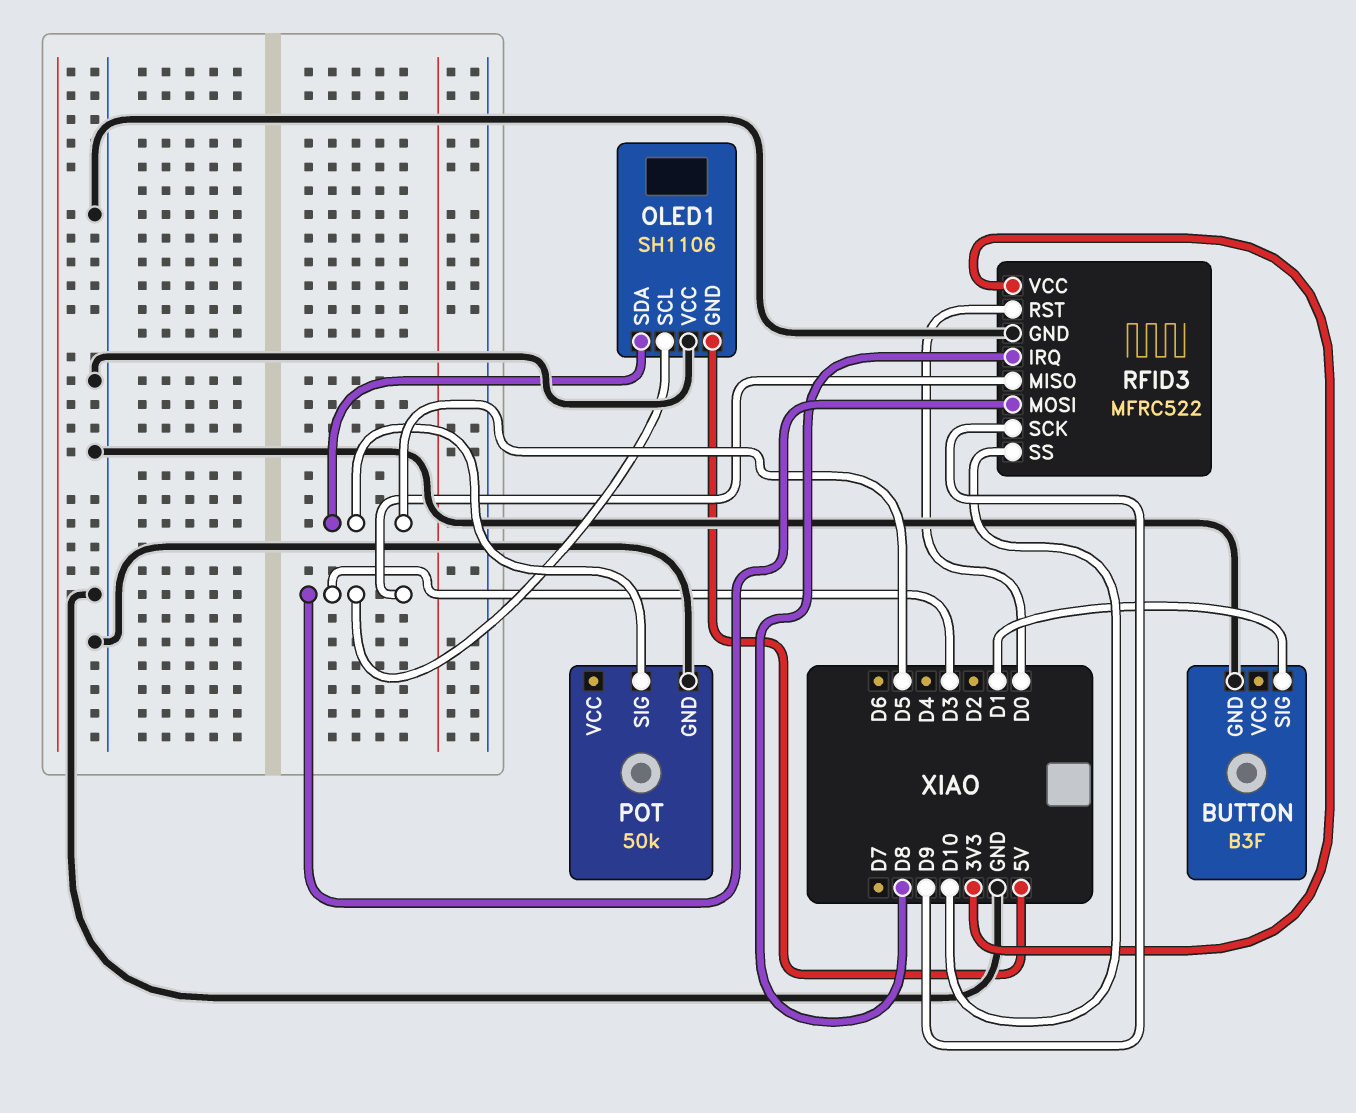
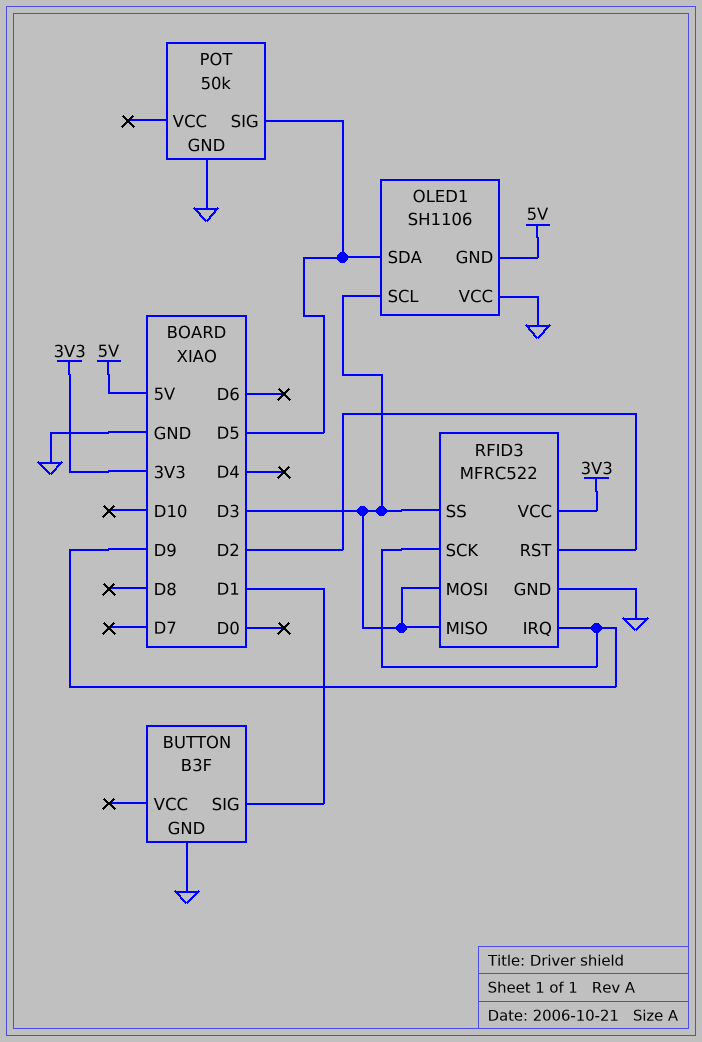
RFID3 pin IRQ: D8 -> D9
RFID3 pin RST: D0 -> D2
RFID3 pin SS: D10 -> D3

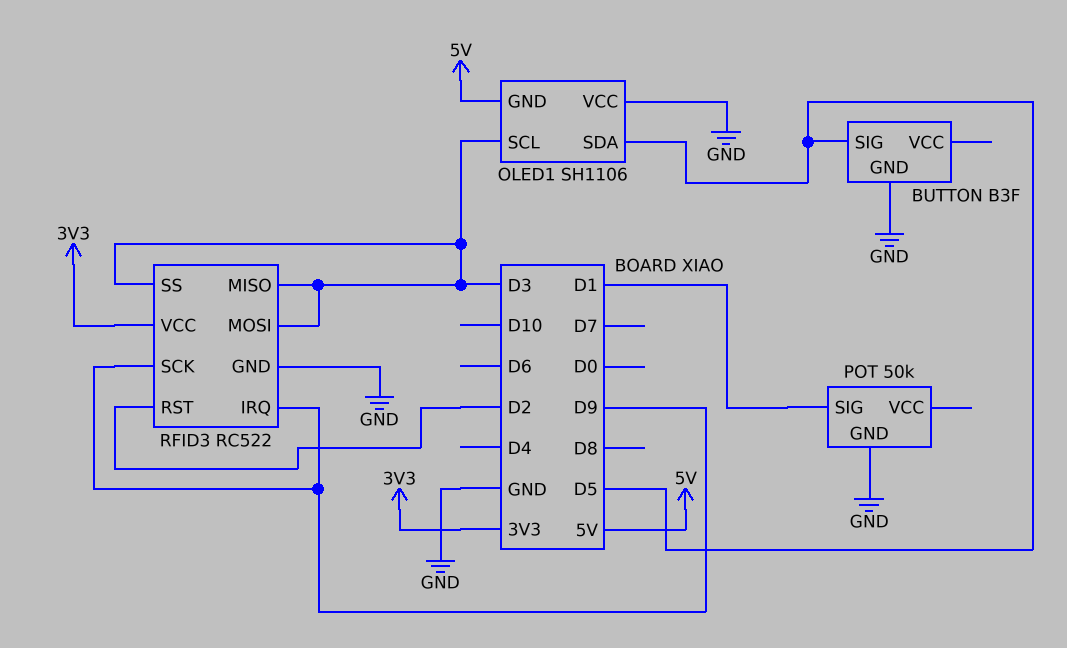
BUTTON pin SIG: D1 -> D5
POT pin SIG: D5 -> D1
RFID3: MFRC522 -> RC522

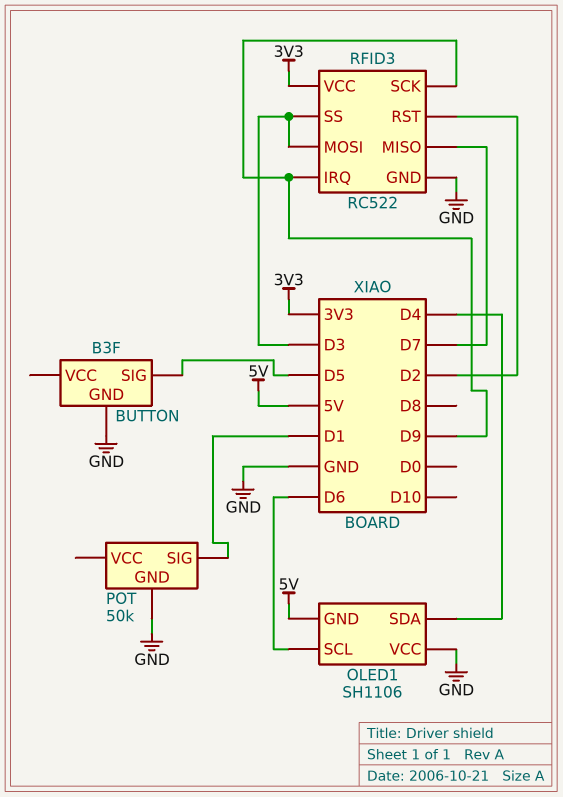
OLED1 pin SCL: D3 -> D6
OLED1 pin SDA: D5 -> D4
RFID3 pin MISO: D3 -> D7

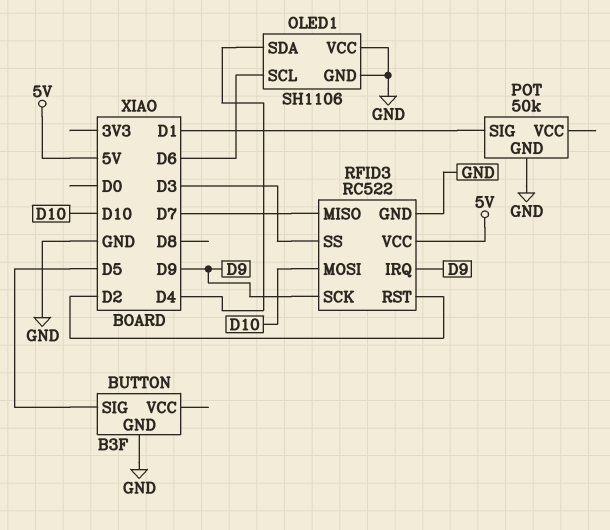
OLED1 pin GND: 5V -> GND
RFID3 pin MOSI: D3 -> D10
RFID3 pin VCC: 3V3 -> 5V

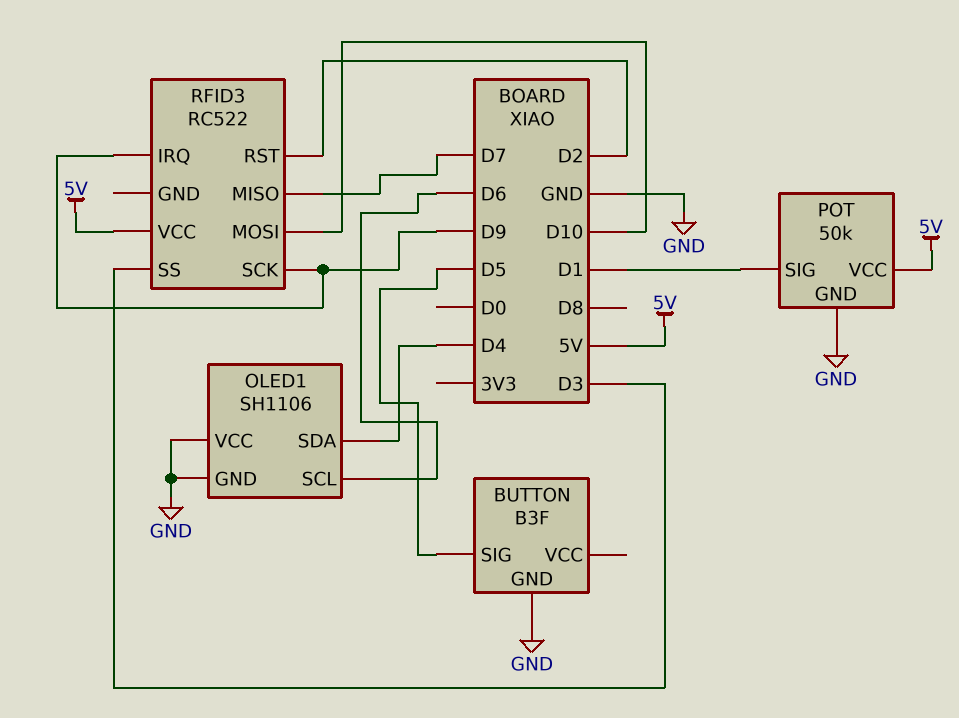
POT pin VCC: none -> 5V
RFID3 pin GND: GND -> none

